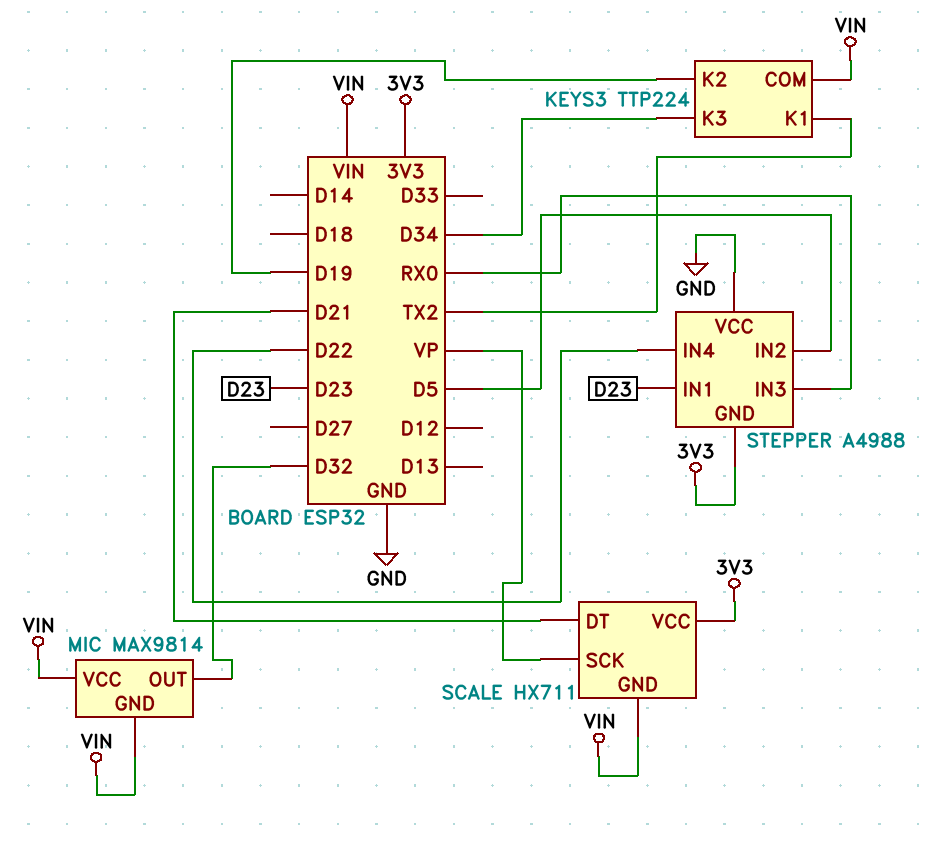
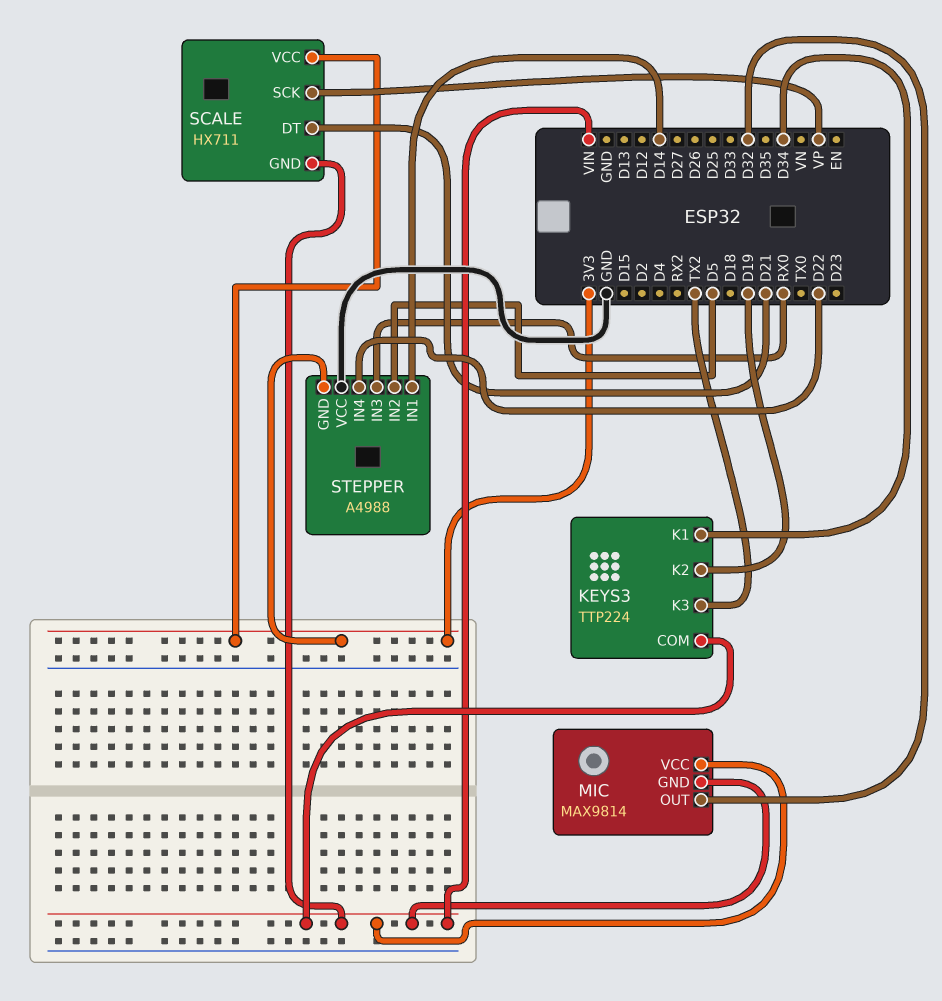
KEYS3 pin K1: TX2 -> D34
KEYS3 pin K3: D34 -> TX2
STEPPER pin IN1: D23 -> D14

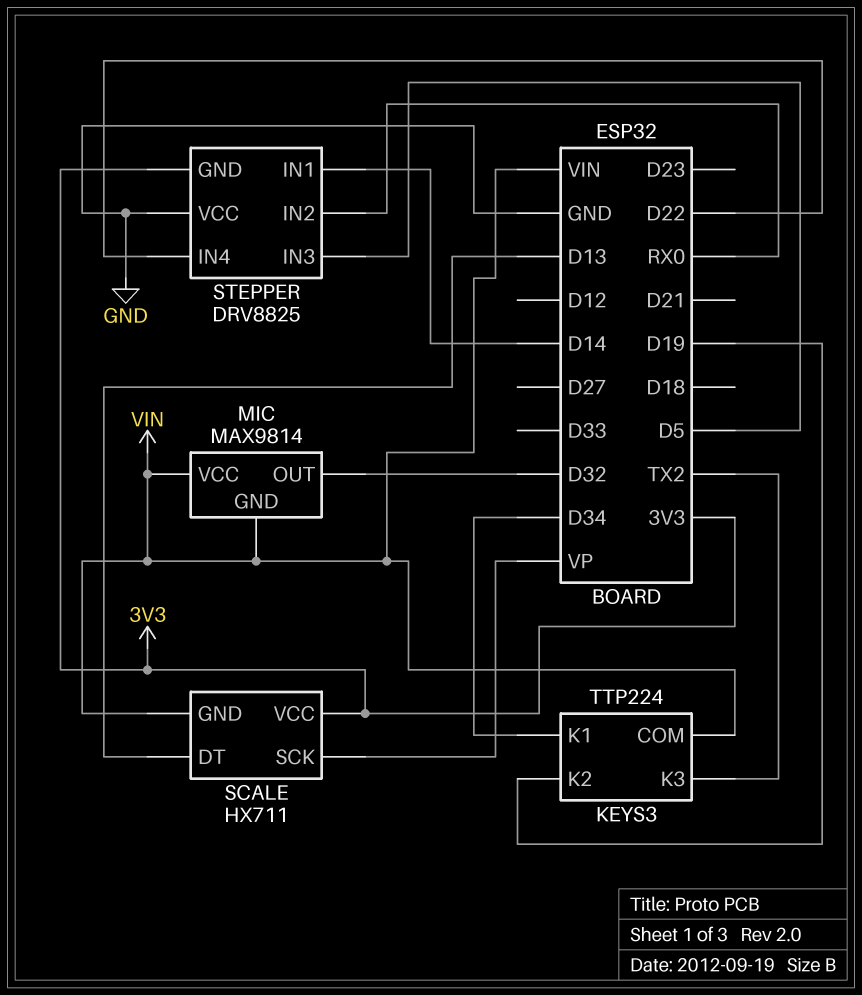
SCALE pin DT: D21 -> D13
STEPPER: A4988 -> DRV8825
STEPPER pin IN2: D5 -> RX0
STEPPER pin IN3: RX0 -> D5

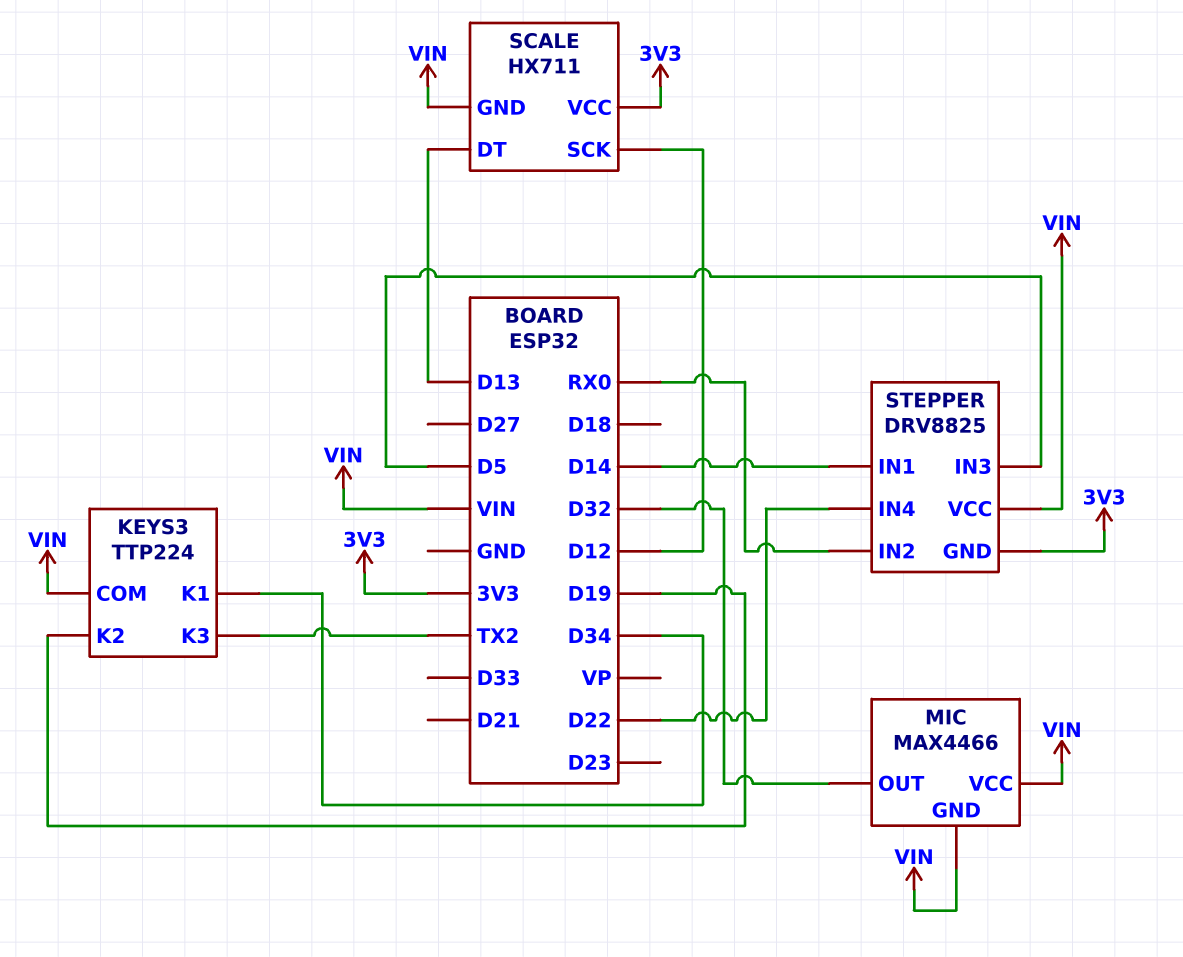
MIC: MAX9814 -> MAX4466
SCALE pin SCK: VP -> D12
STEPPER pin VCC: GND -> VIN

